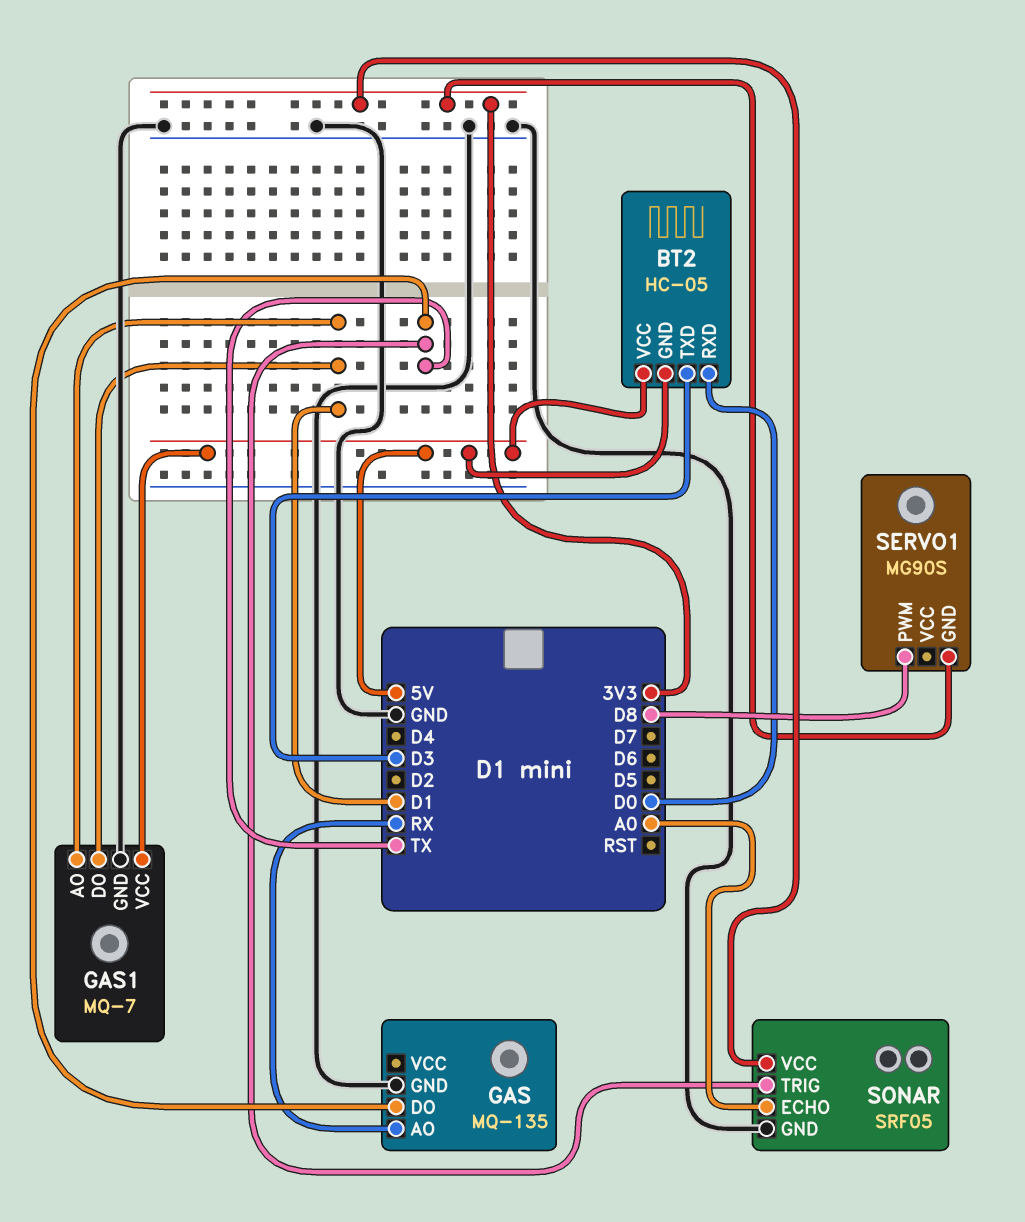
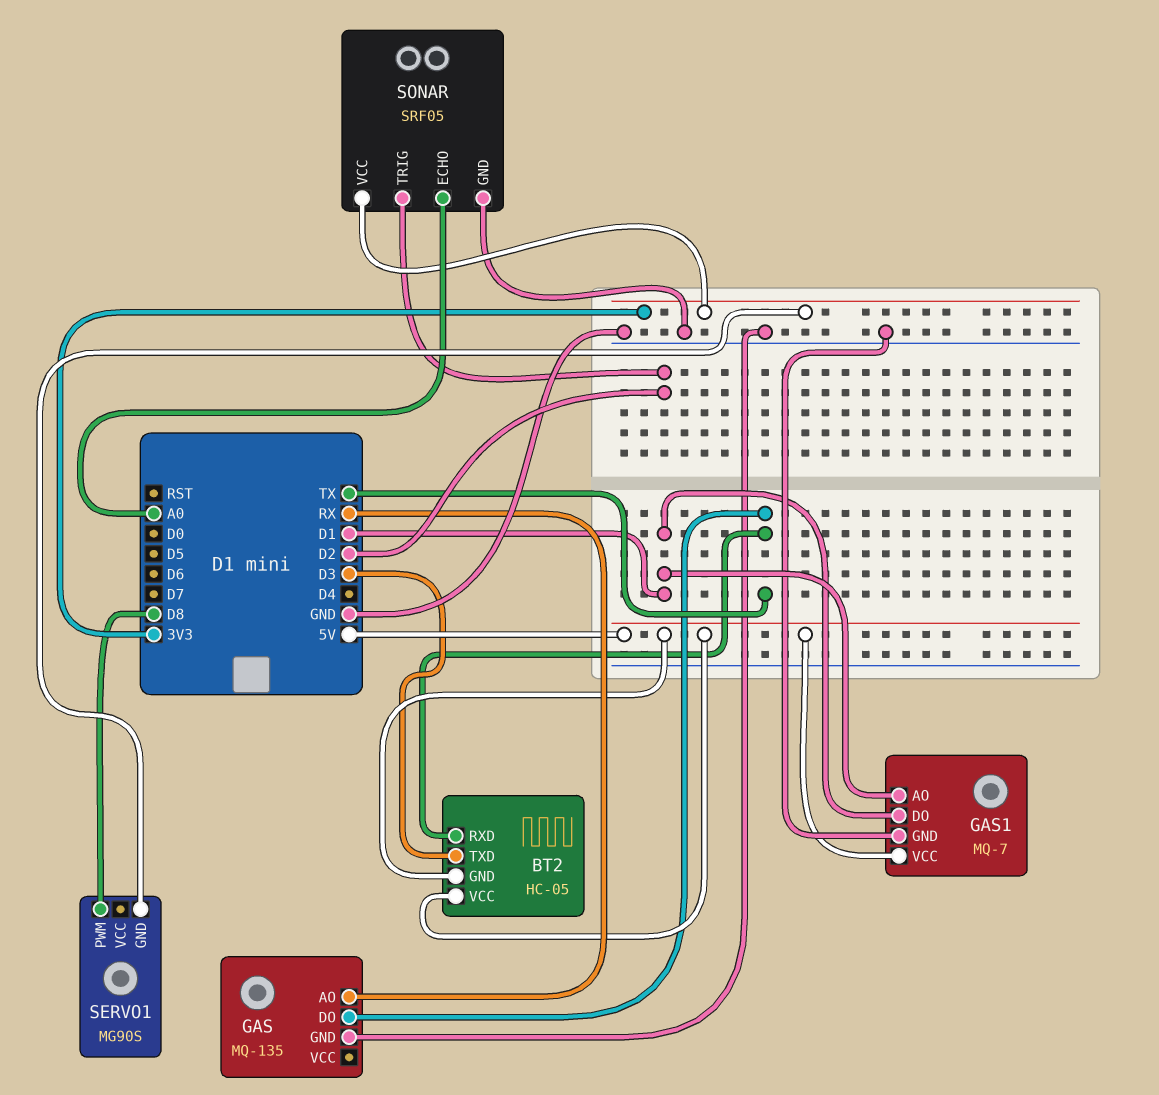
BT2 pin RXD: D0 -> TX
SONAR pin TRIG: TX -> D2

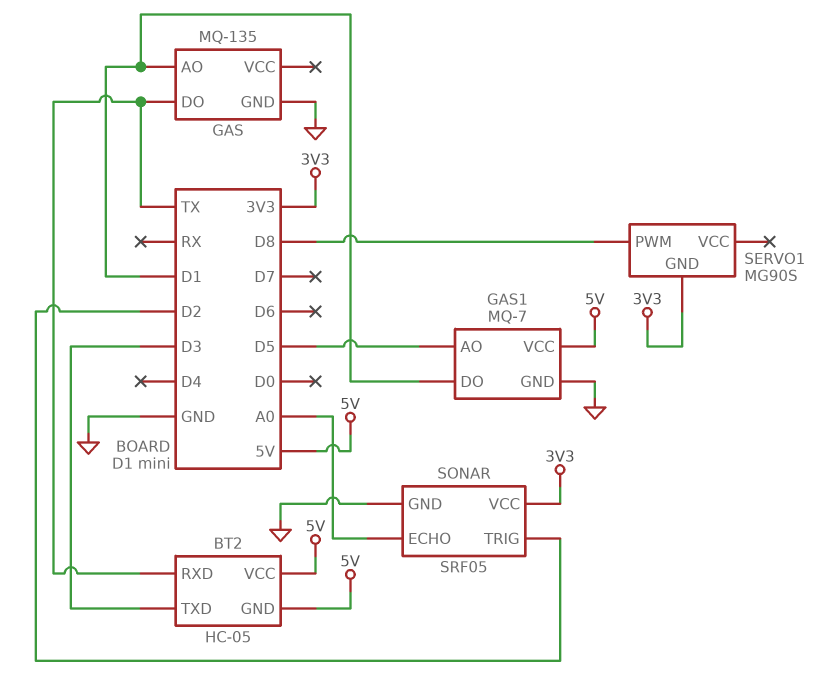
GAS pin AO: RX -> D1
GAS1 pin AO: D1 -> D5

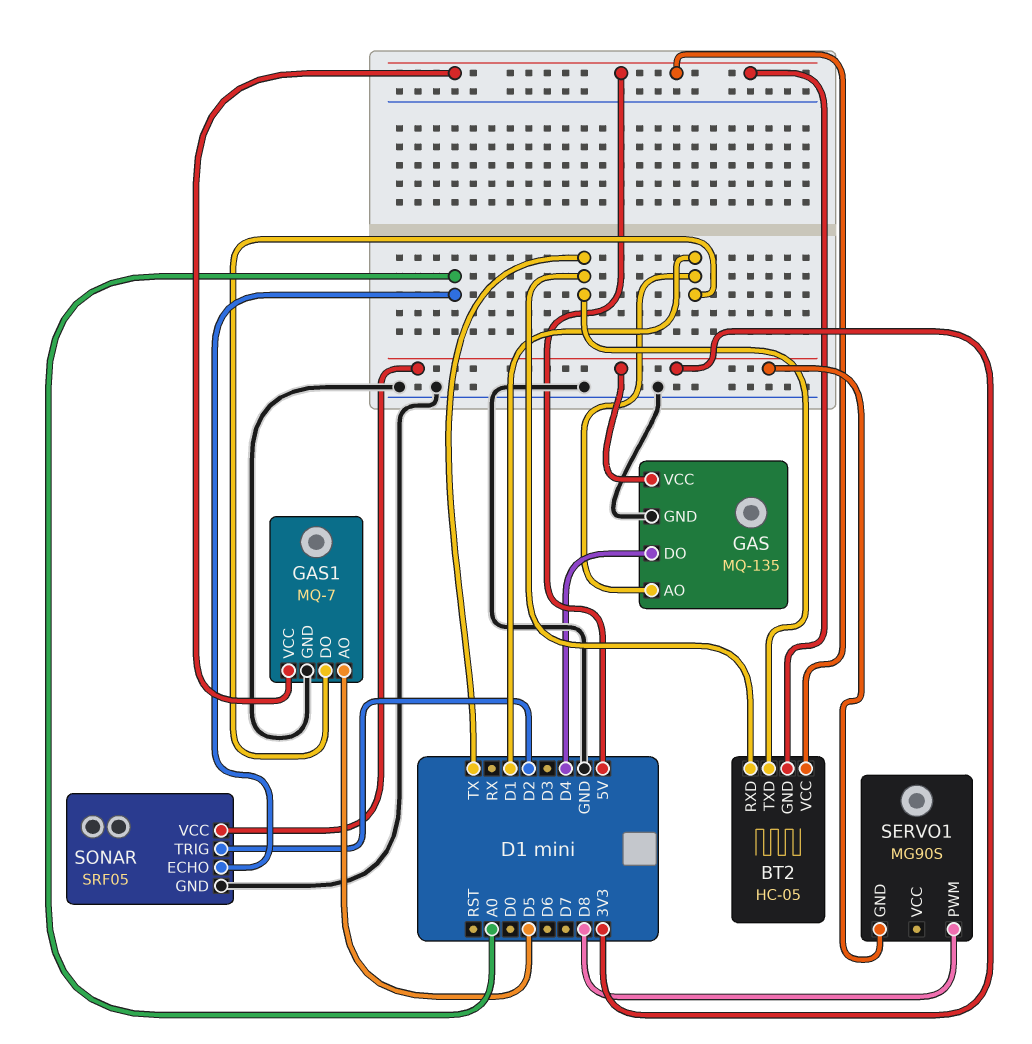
BT2 pin TXD: D3 -> TX
GAS pin DO: TX -> D4
GAS pin VCC: none -> 3V3

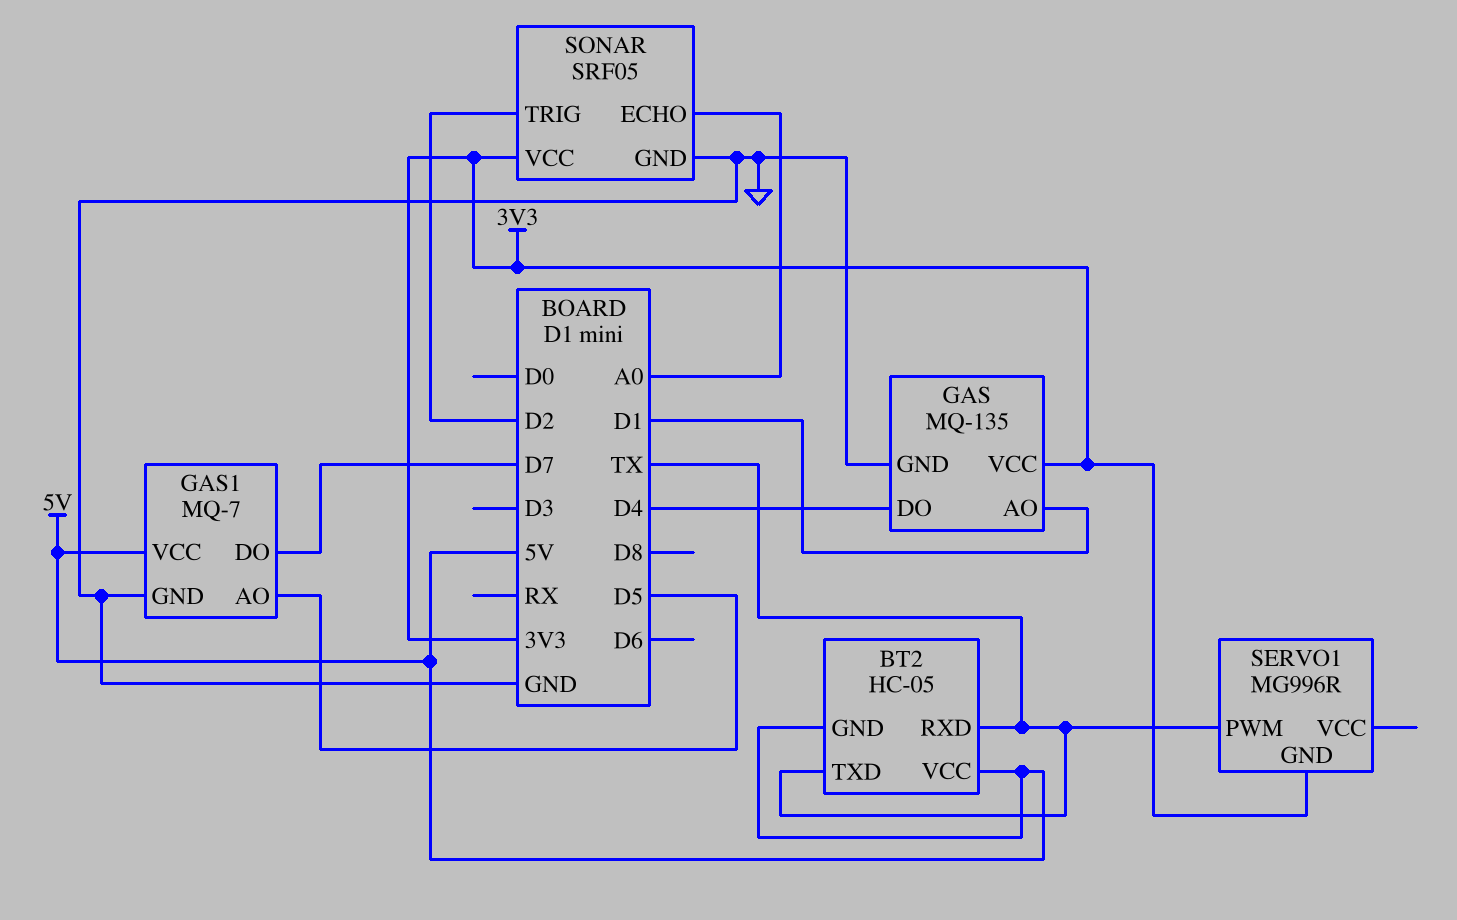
GAS1 pin DO: D1 -> D7
SERVO1: MG90S -> MG996R
SERVO1 pin PWM: D8 -> TX

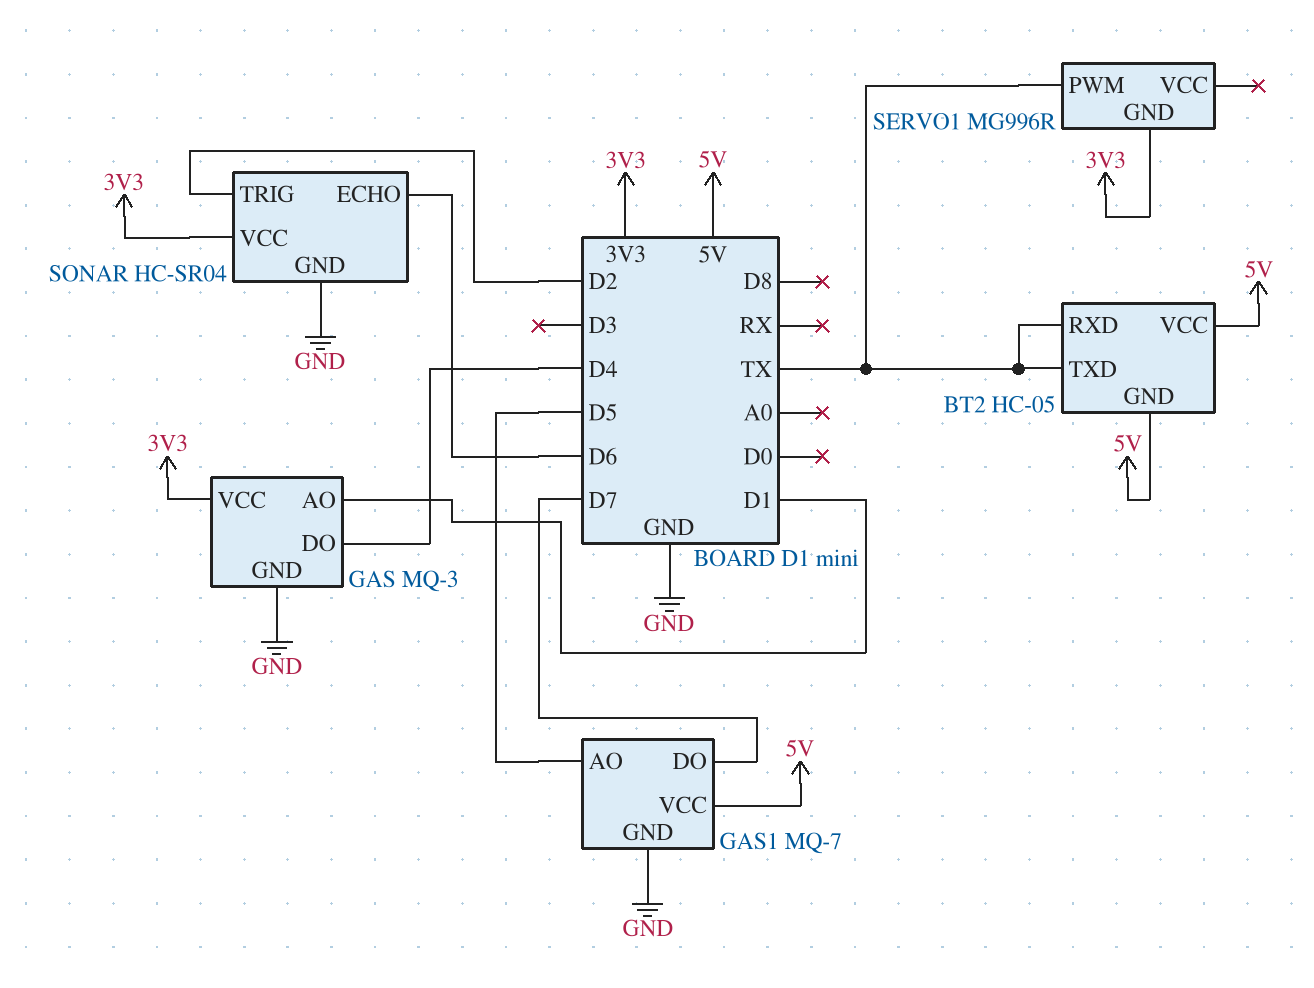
GAS: MQ-135 -> MQ-3
SONAR: SRF05 -> HC-SR04
SONAR pin ECHO: A0 -> D6

